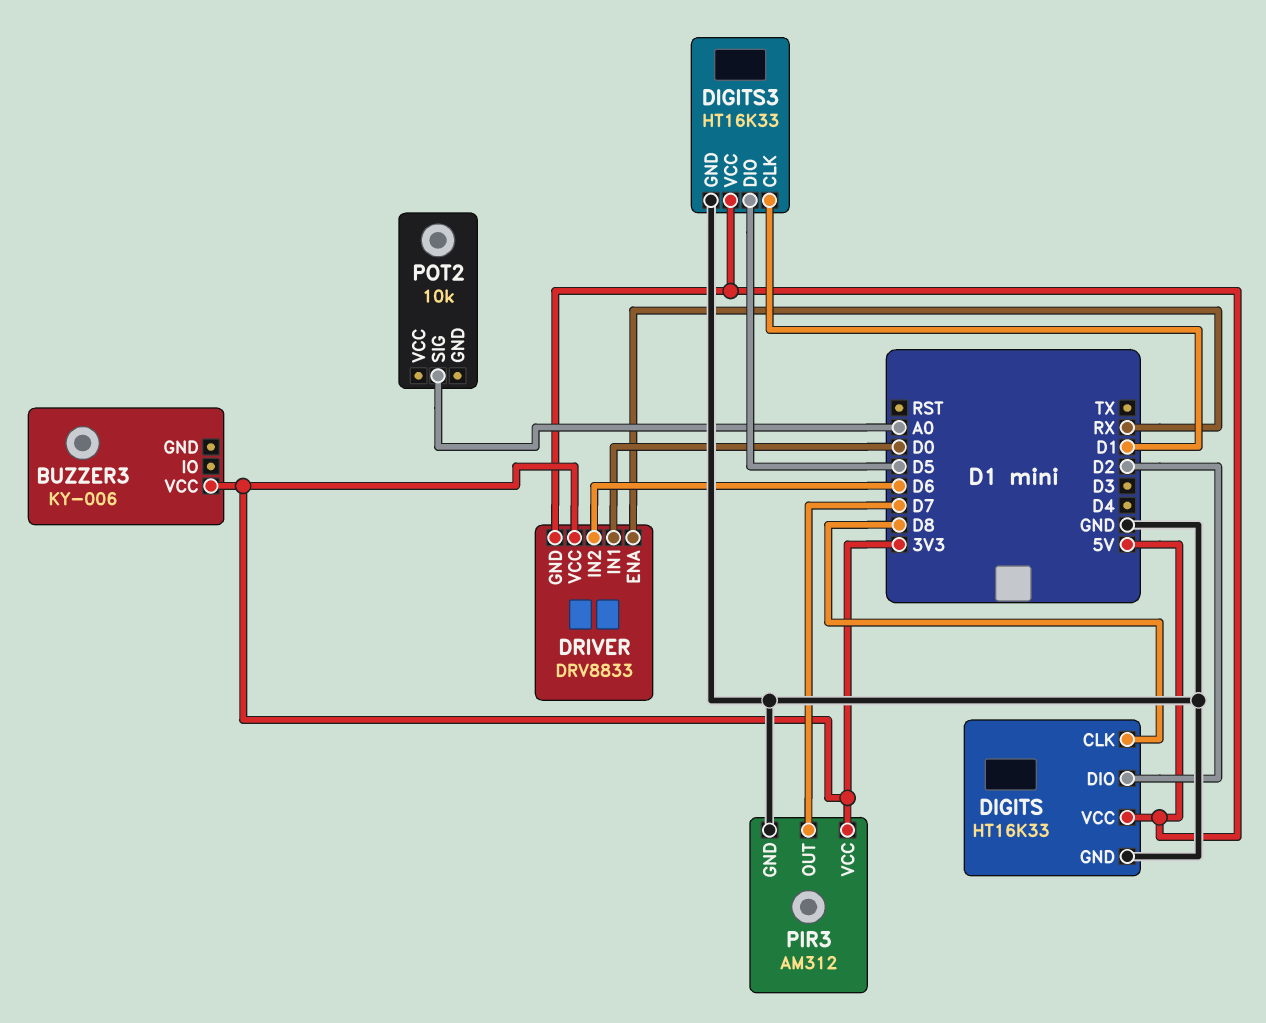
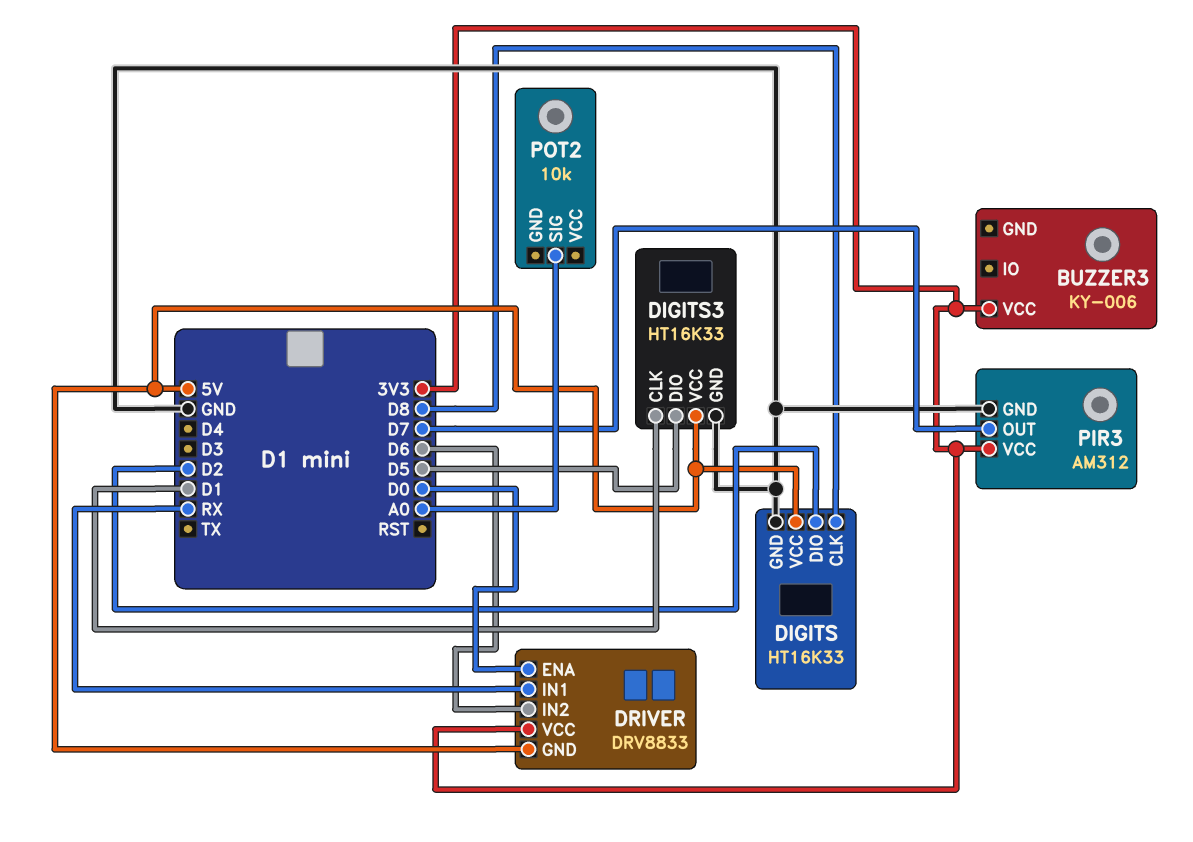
DRIVER pin ENA: RX -> D0
DRIVER pin IN1: D0 -> RX

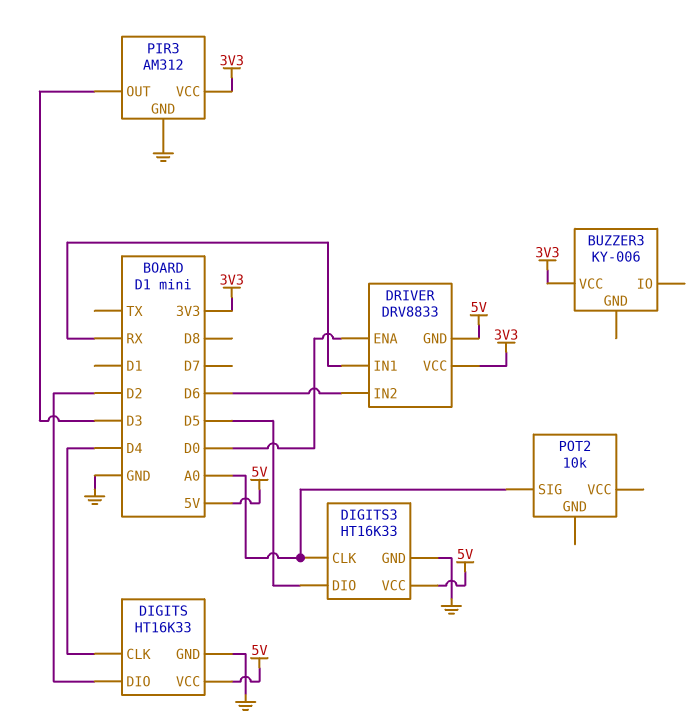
DIGITS pin CLK: D8 -> D4
DIGITS3 pin CLK: D1 -> A0
PIR3 pin OUT: D7 -> D3

